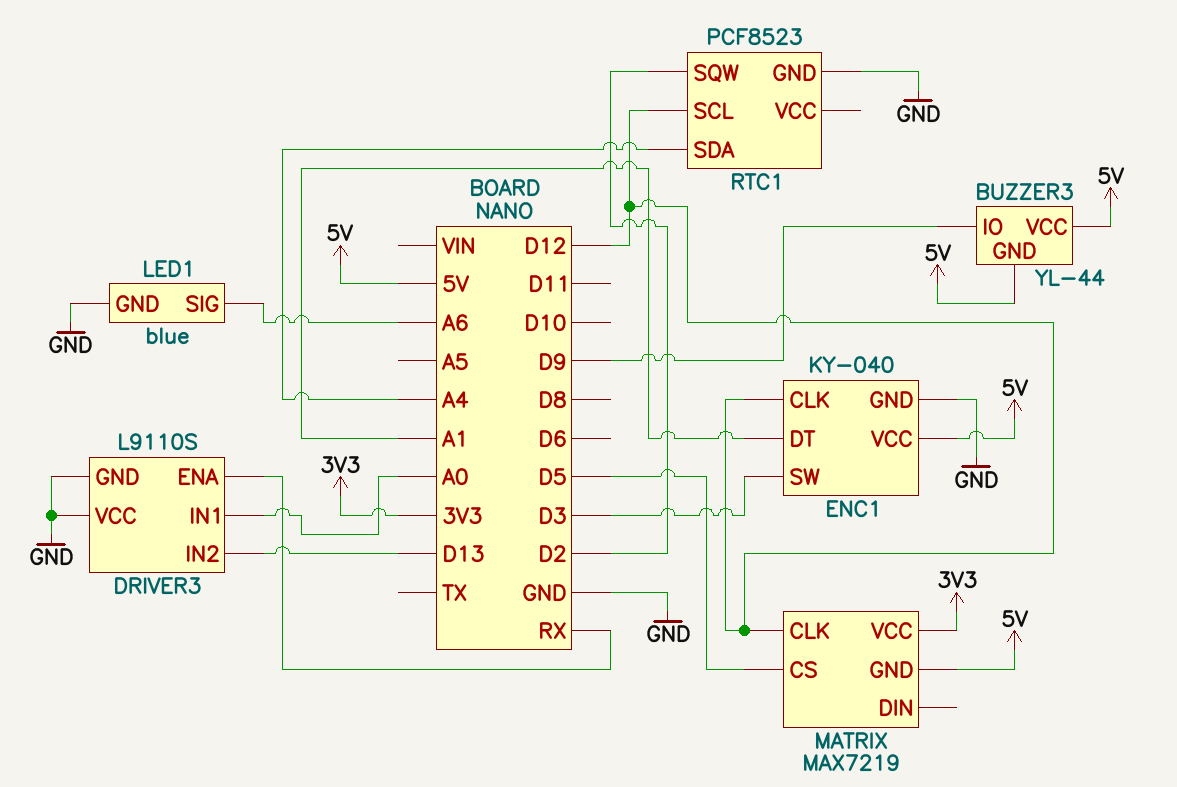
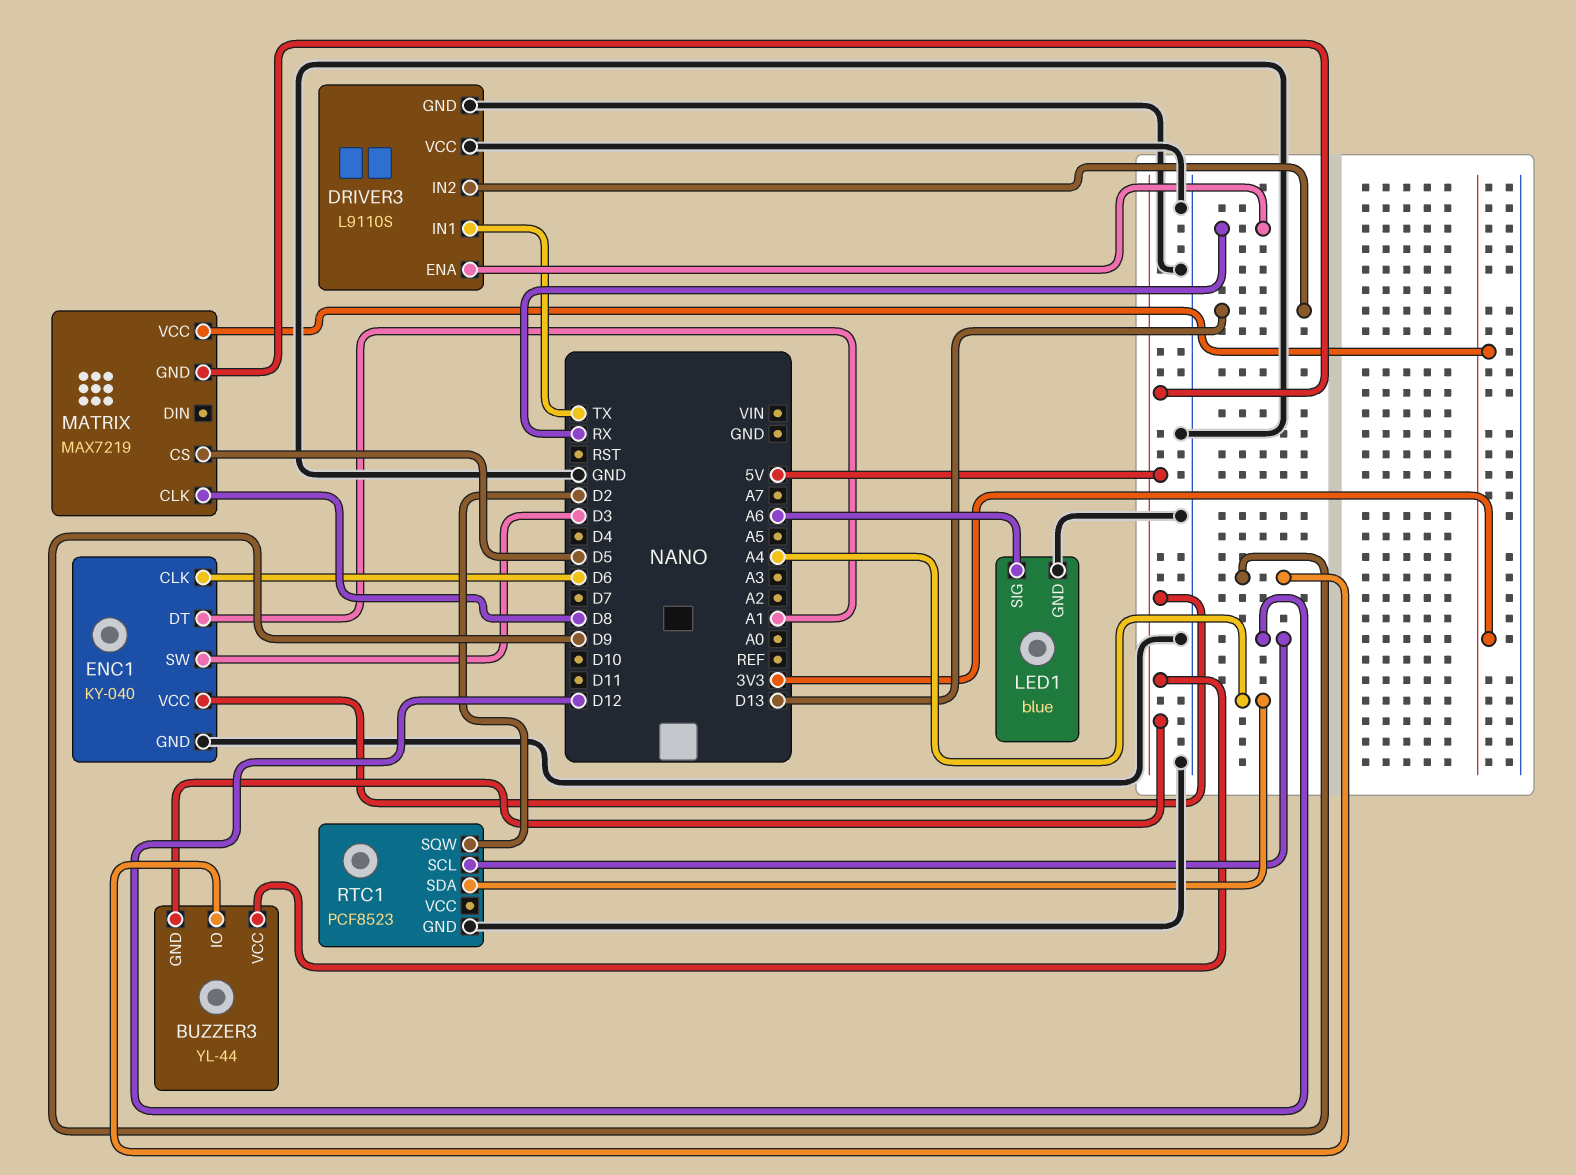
DRIVER3 pin IN1: A0 -> TX
ENC1 pin CLK: D12 -> D6
MATRIX pin CLK: D12 -> D8

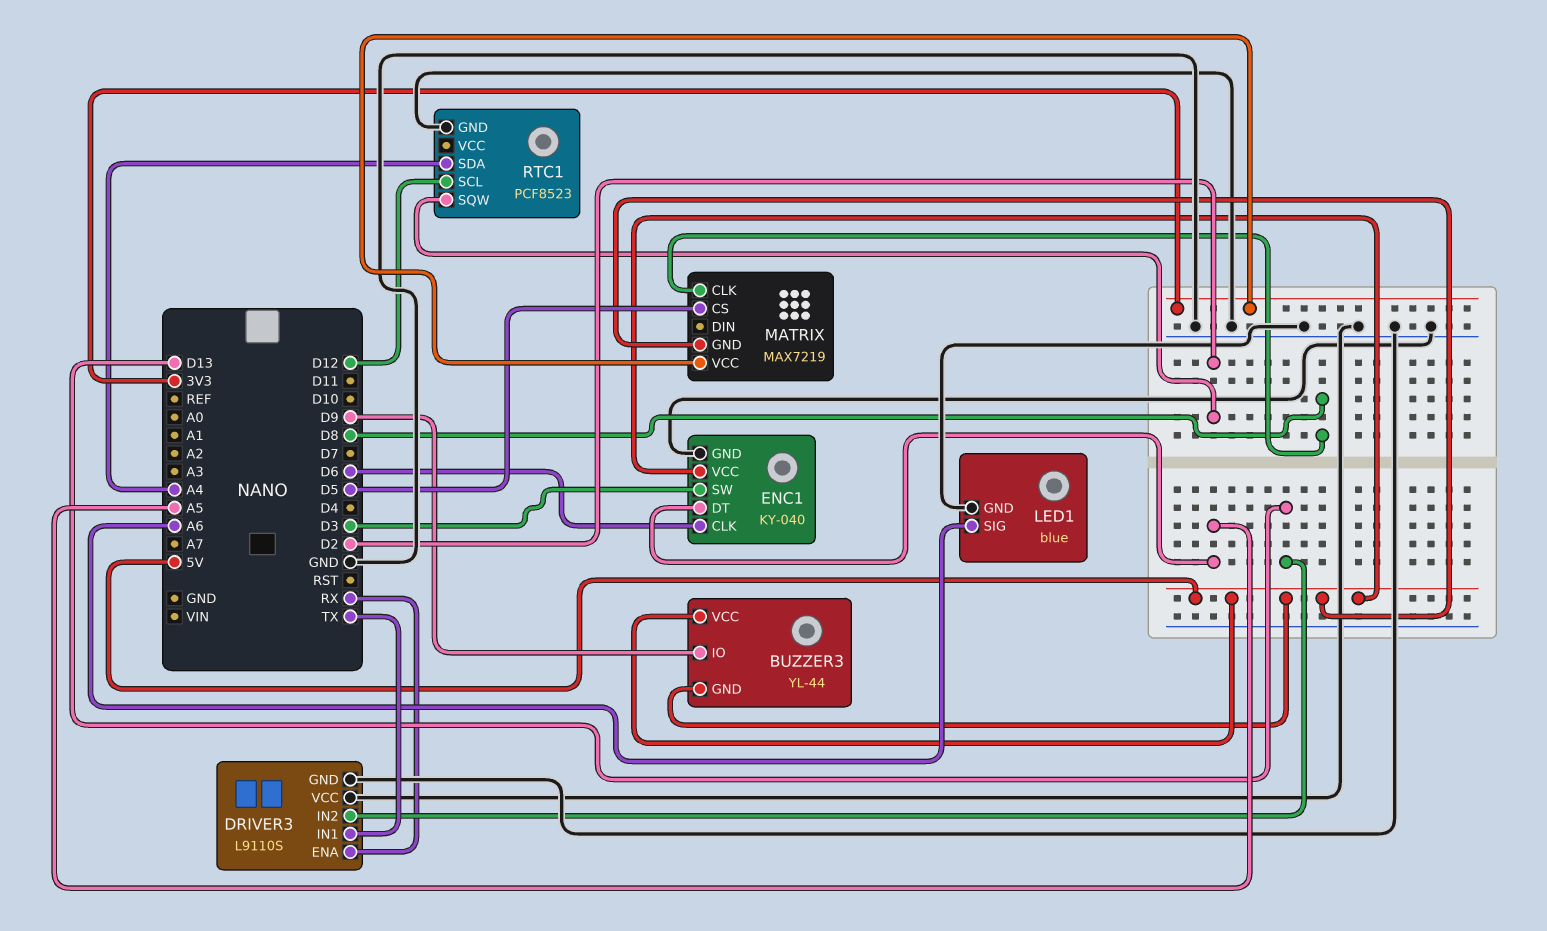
ENC1 pin DT: A1 -> A5

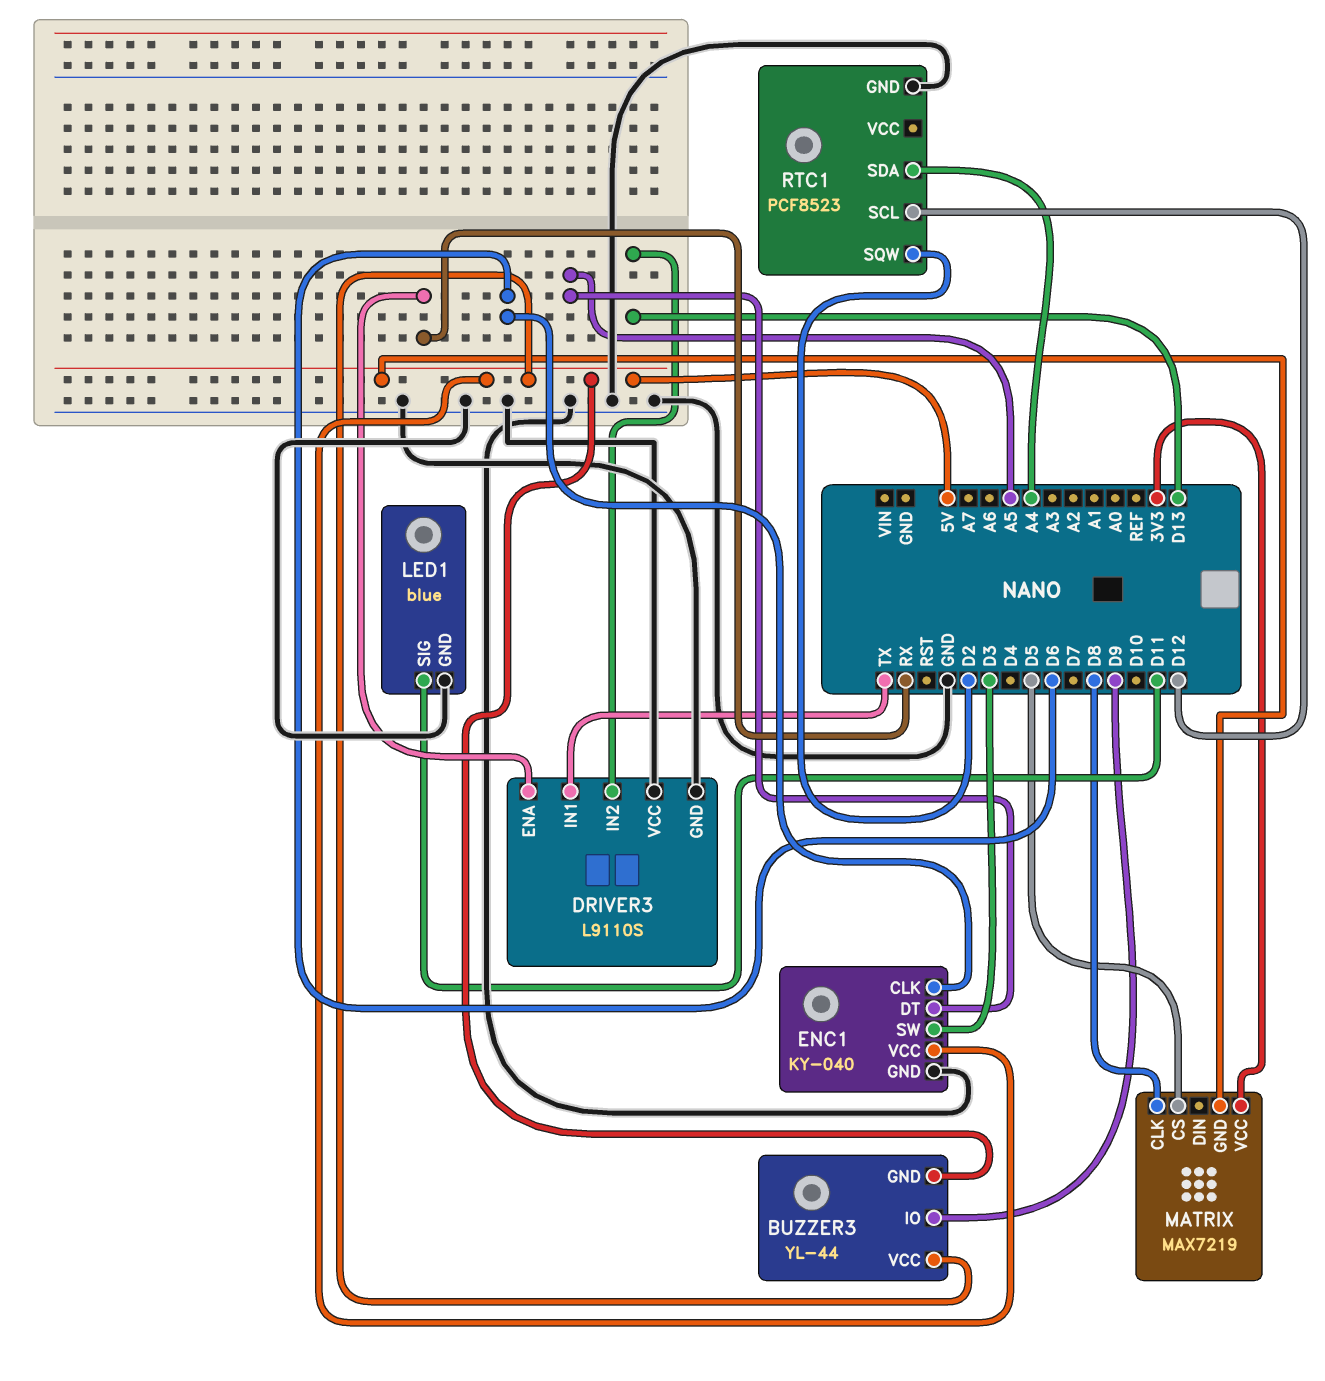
LED1 pin SIG: A6 -> D11

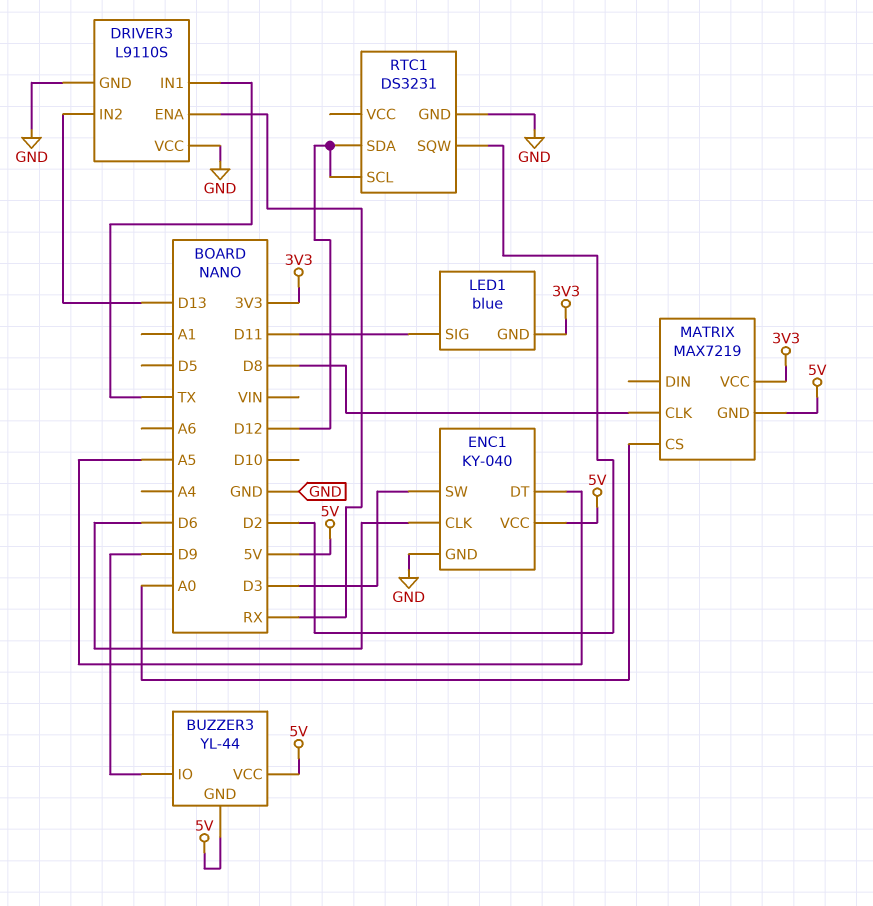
LED1 pin GND: GND -> 3V3
MATRIX pin CS: D5 -> A0
RTC1: PCF8523 -> DS3231
RTC1 pin SDA: A4 -> D12

